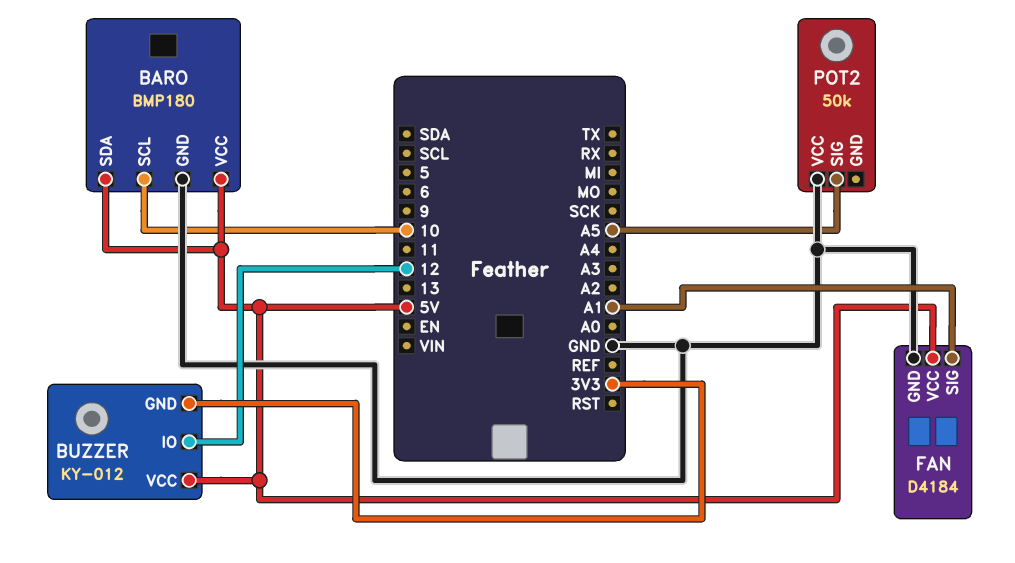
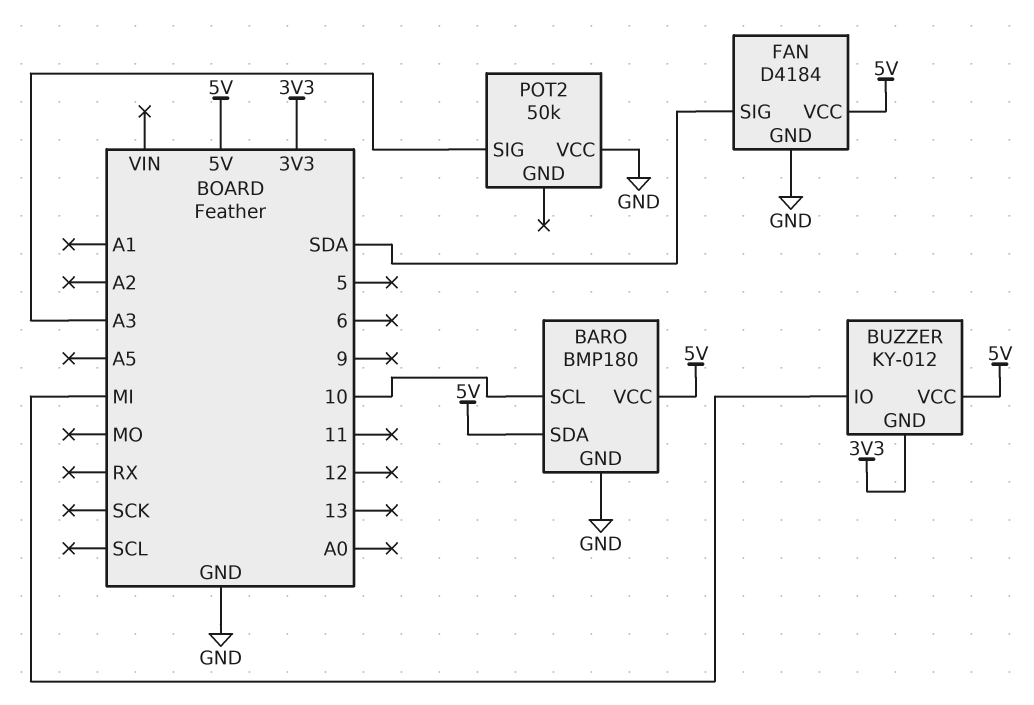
BUZZER pin IO: 12 -> MI
FAN pin SIG: A1 -> SDA
POT2 pin SIG: A5 -> A3

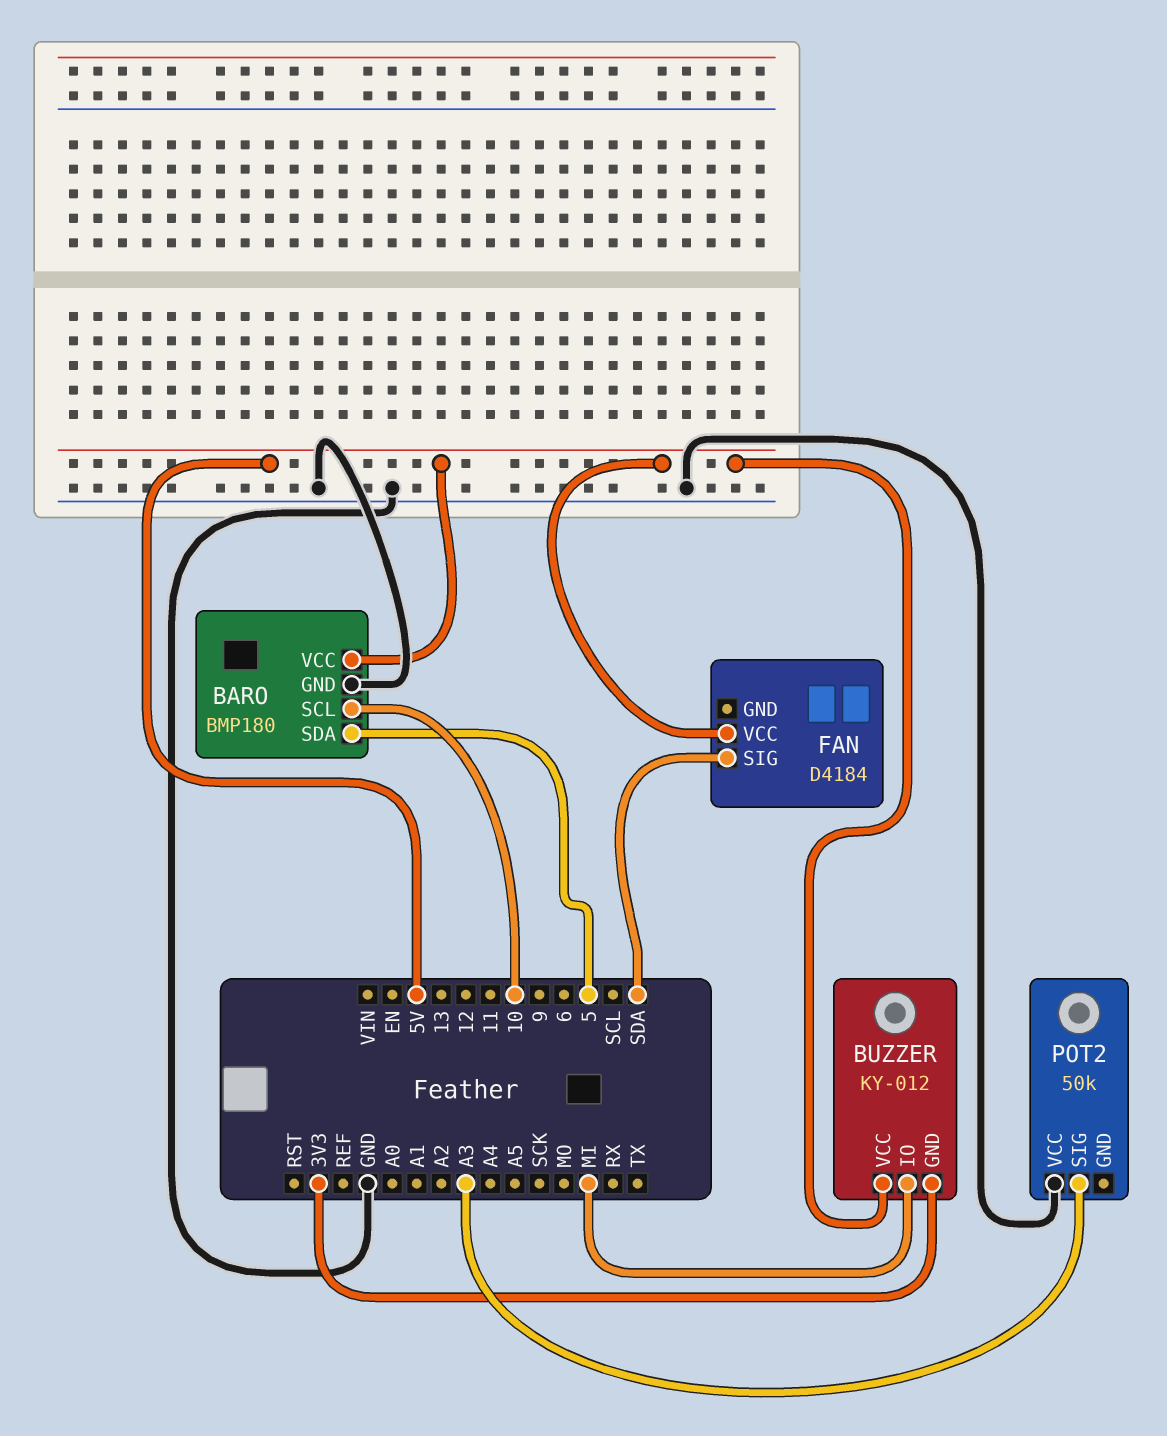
BARO pin SDA: 5V -> 5
FAN pin GND: GND -> none

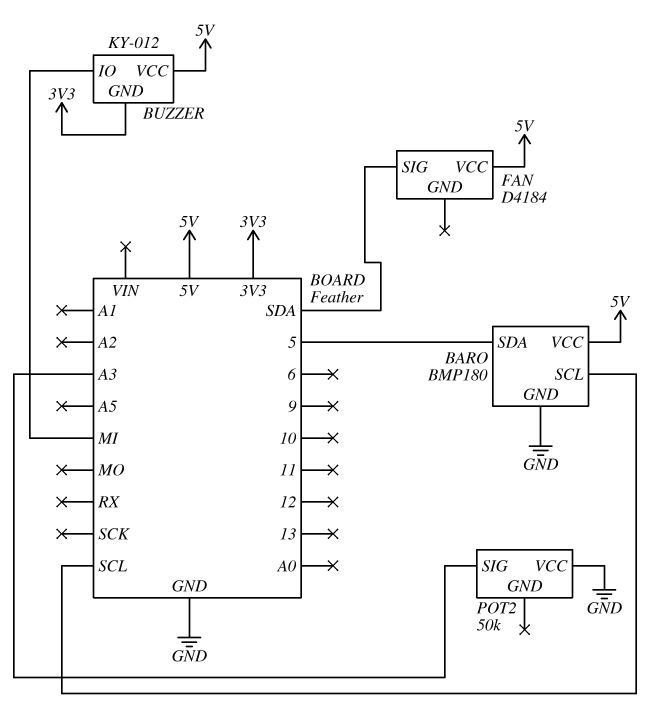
BARO pin SCL: 10 -> SCL

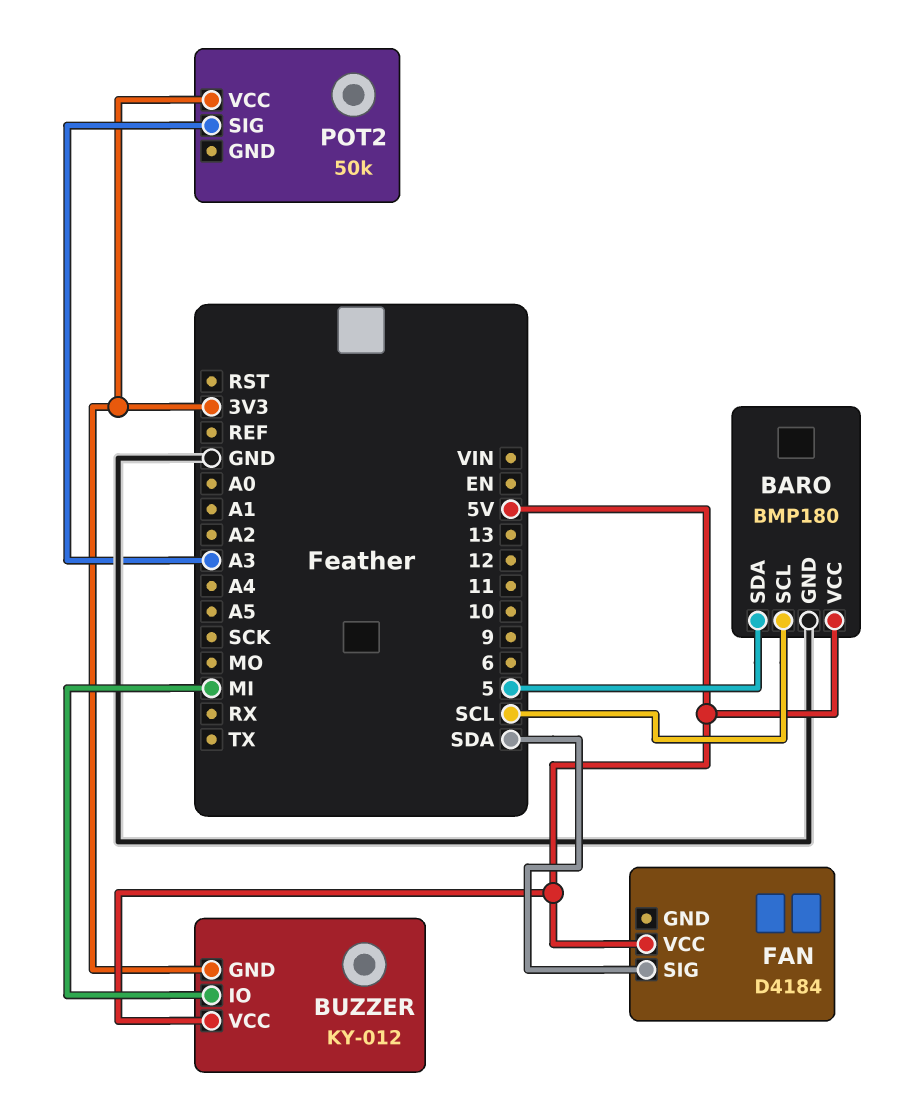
POT2 pin VCC: GND -> 3V3

